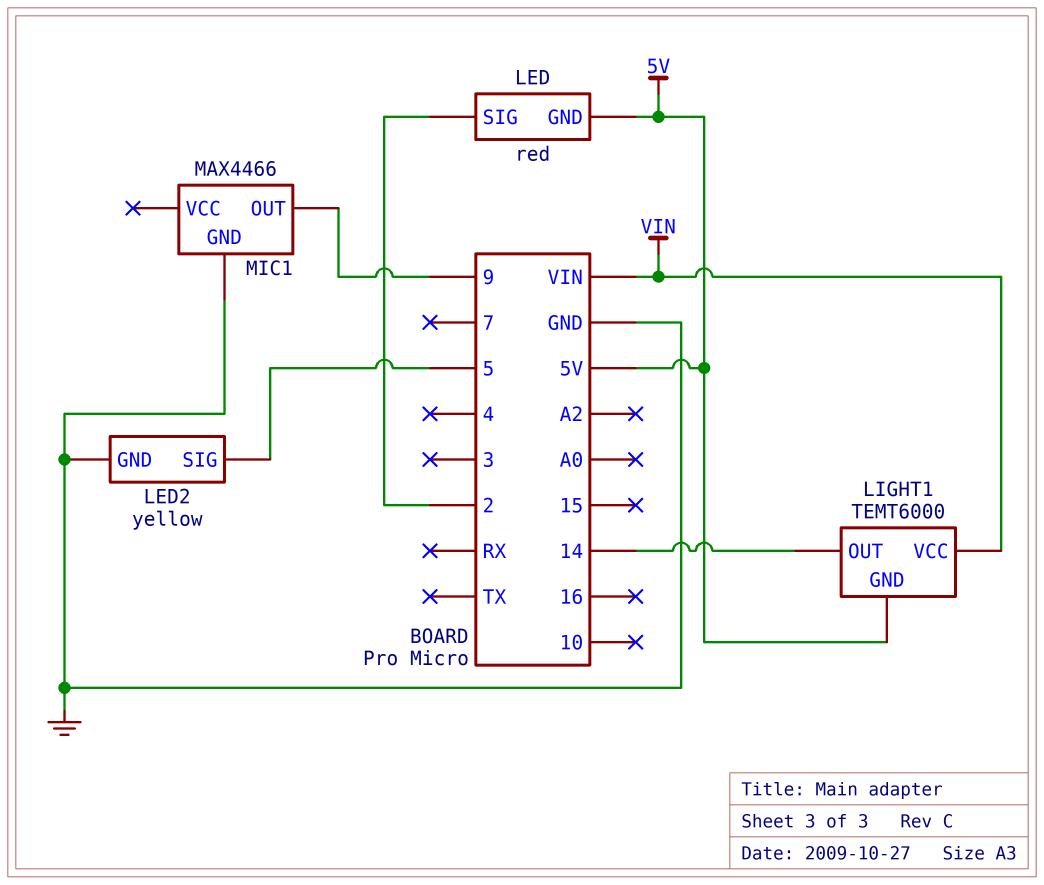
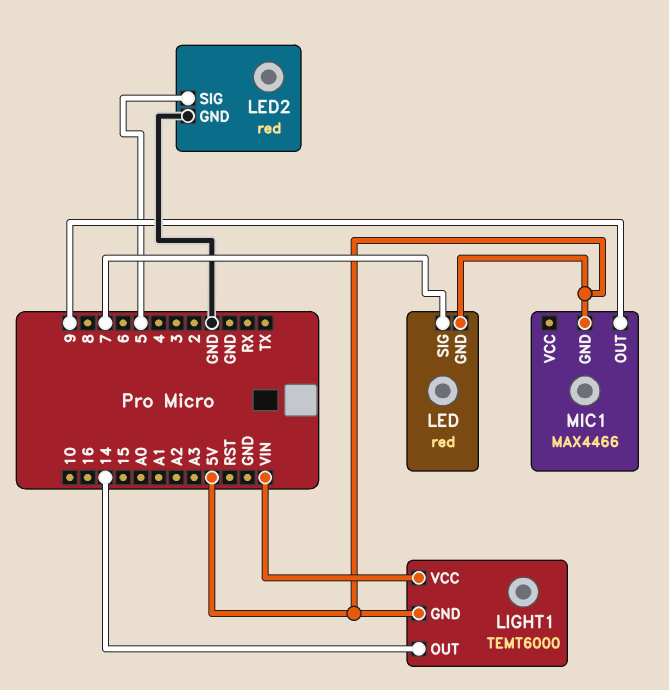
LED pin SIG: 2 -> 7
LED2: yellow -> red
MIC1 pin GND: GND -> 5V

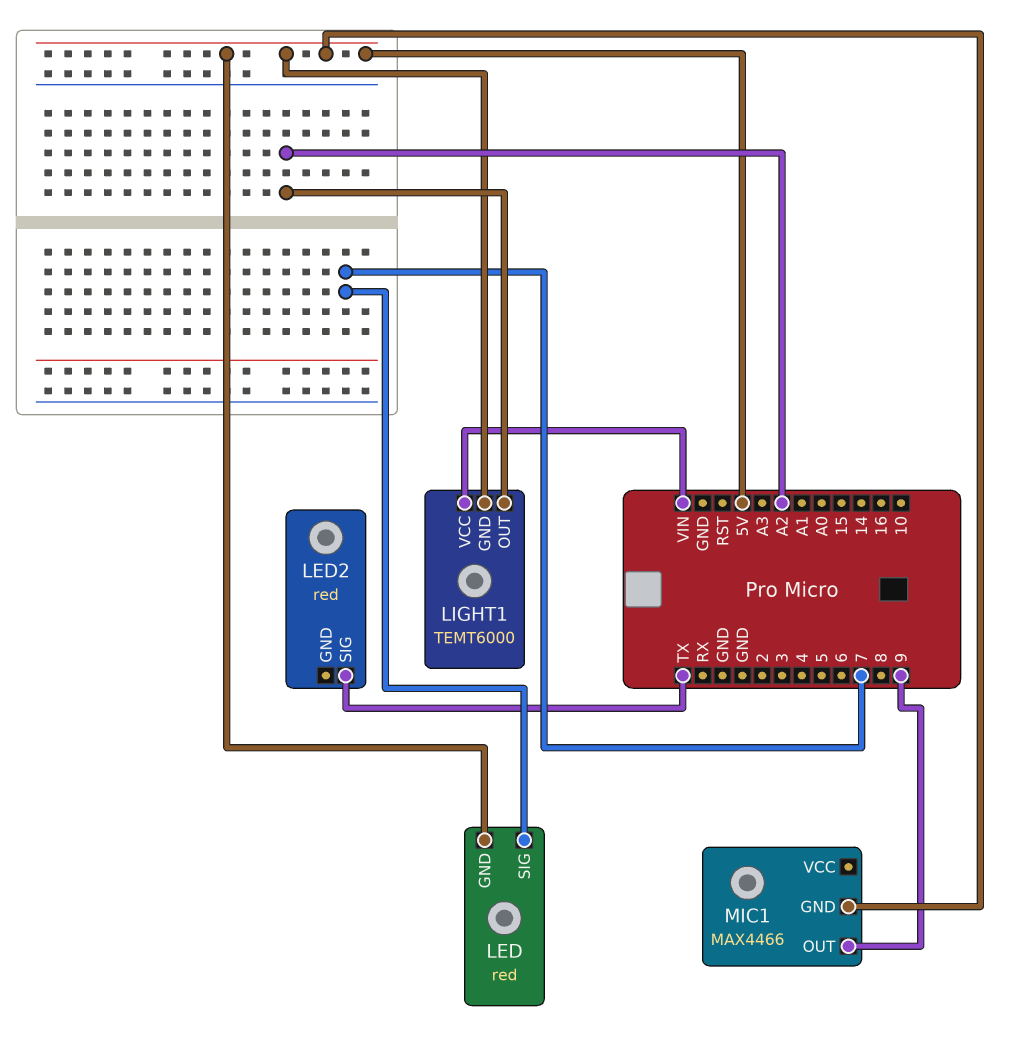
LED2 pin GND: GND -> none
LED2 pin SIG: 5 -> TX
LIGHT1 pin OUT: 14 -> A2

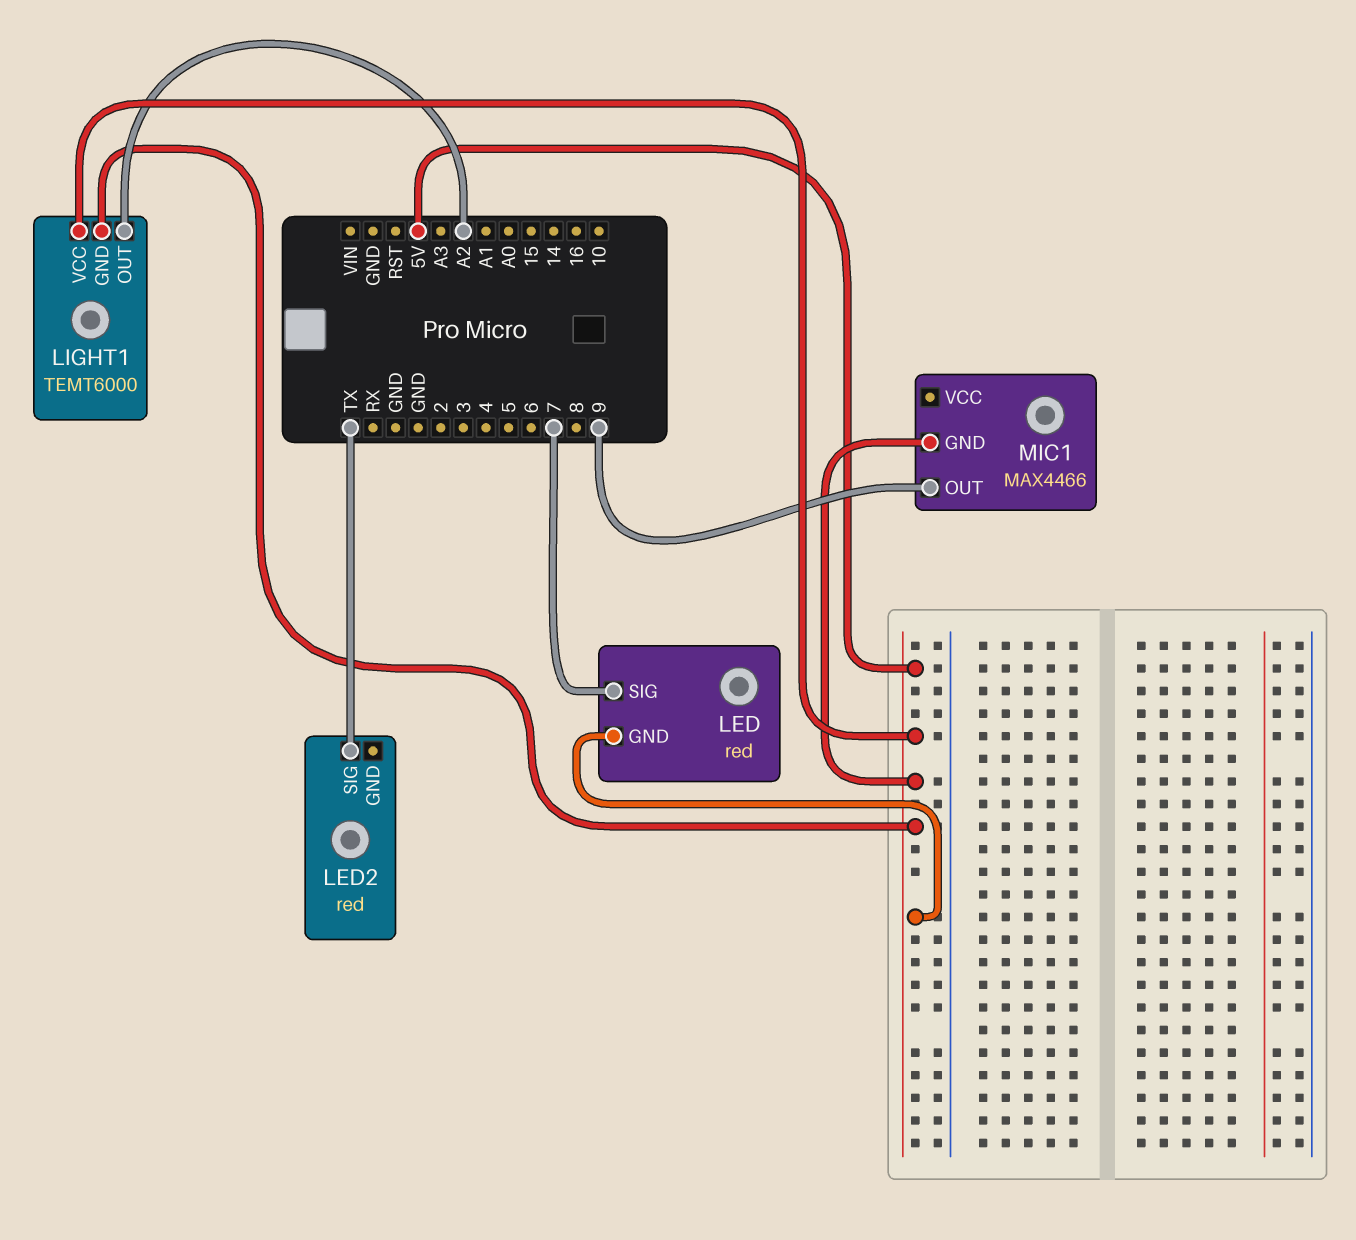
LIGHT1 pin VCC: VIN -> 5V

